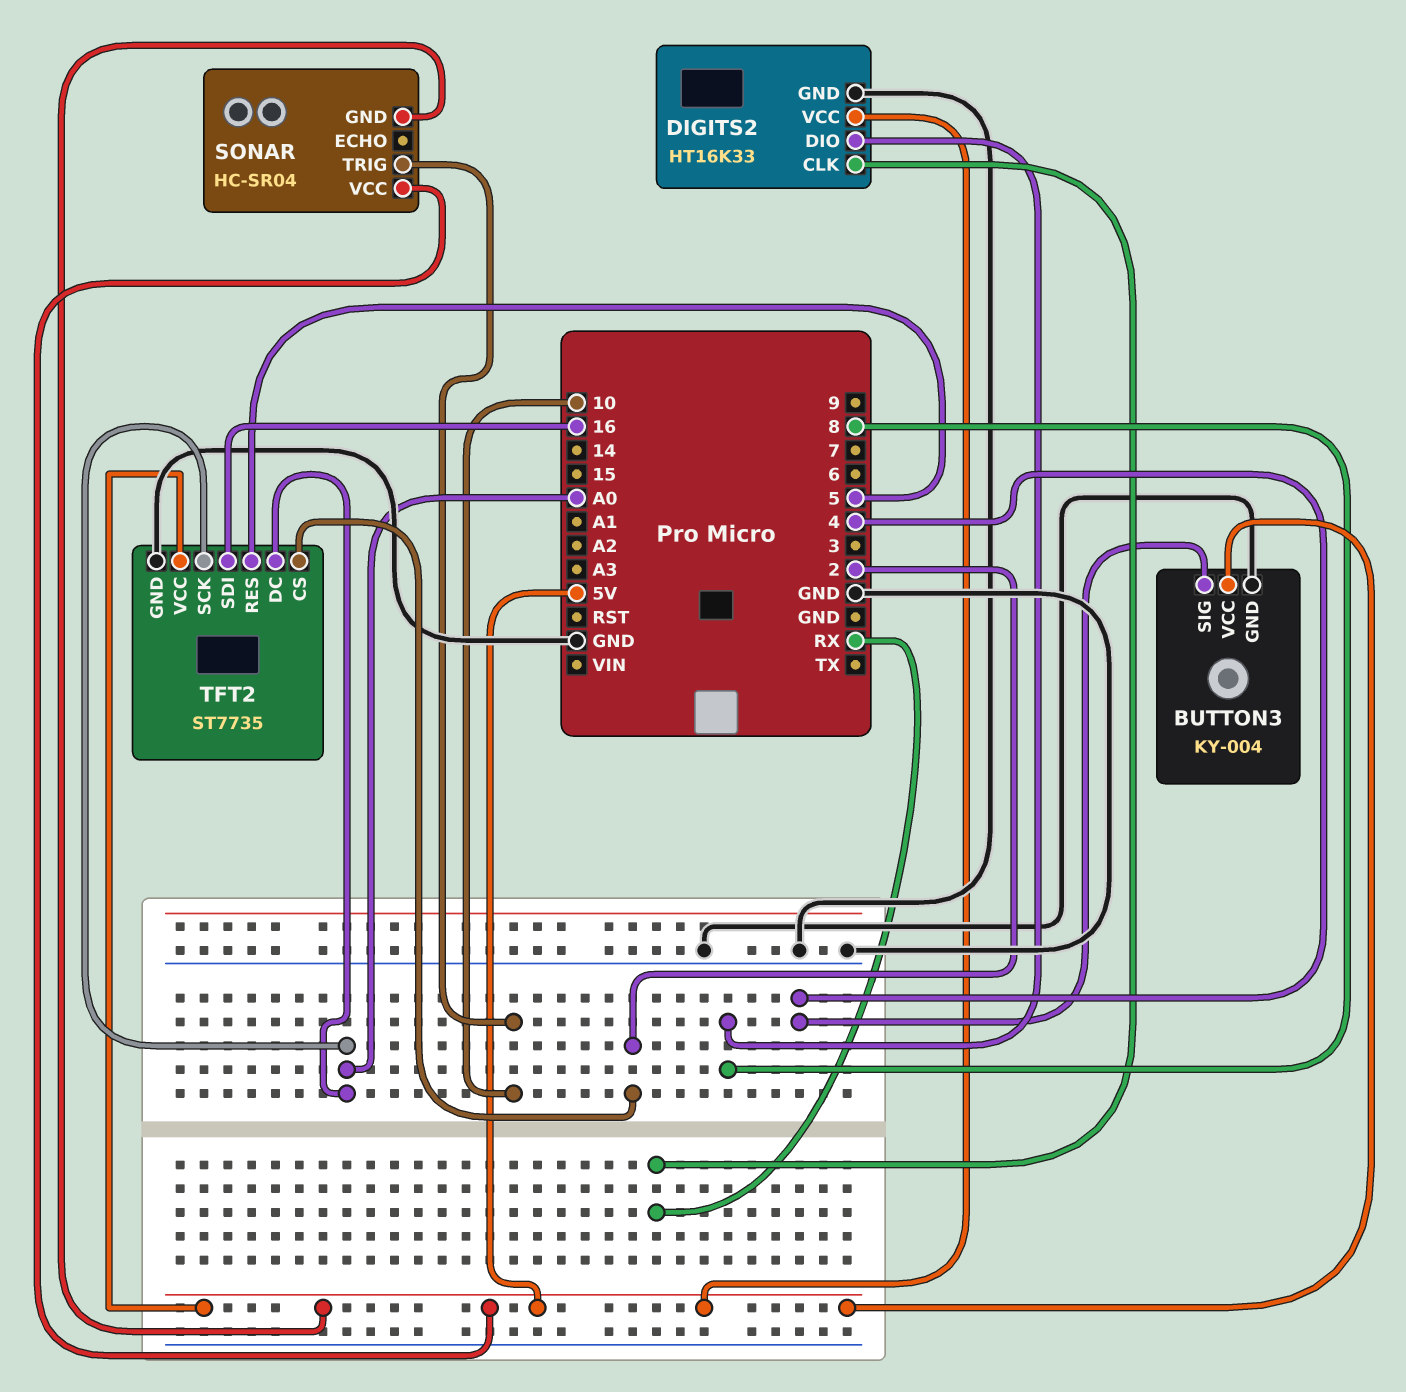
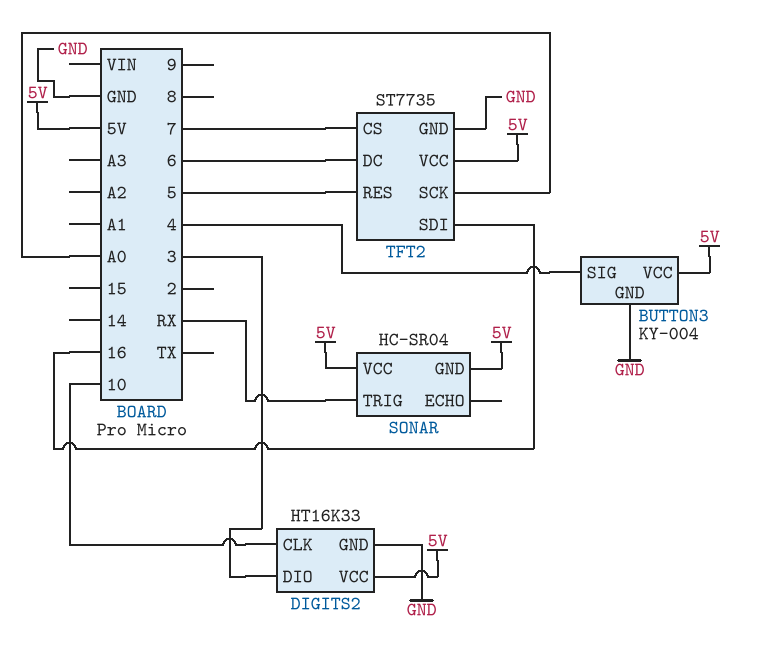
DIGITS2 pin CLK: RX -> 10
DIGITS2 pin DIO: 8 -> 3
SONAR pin TRIG: 10 -> RX
TFT2 pin CS: 2 -> 7
TFT2 pin DC: A0 -> 6

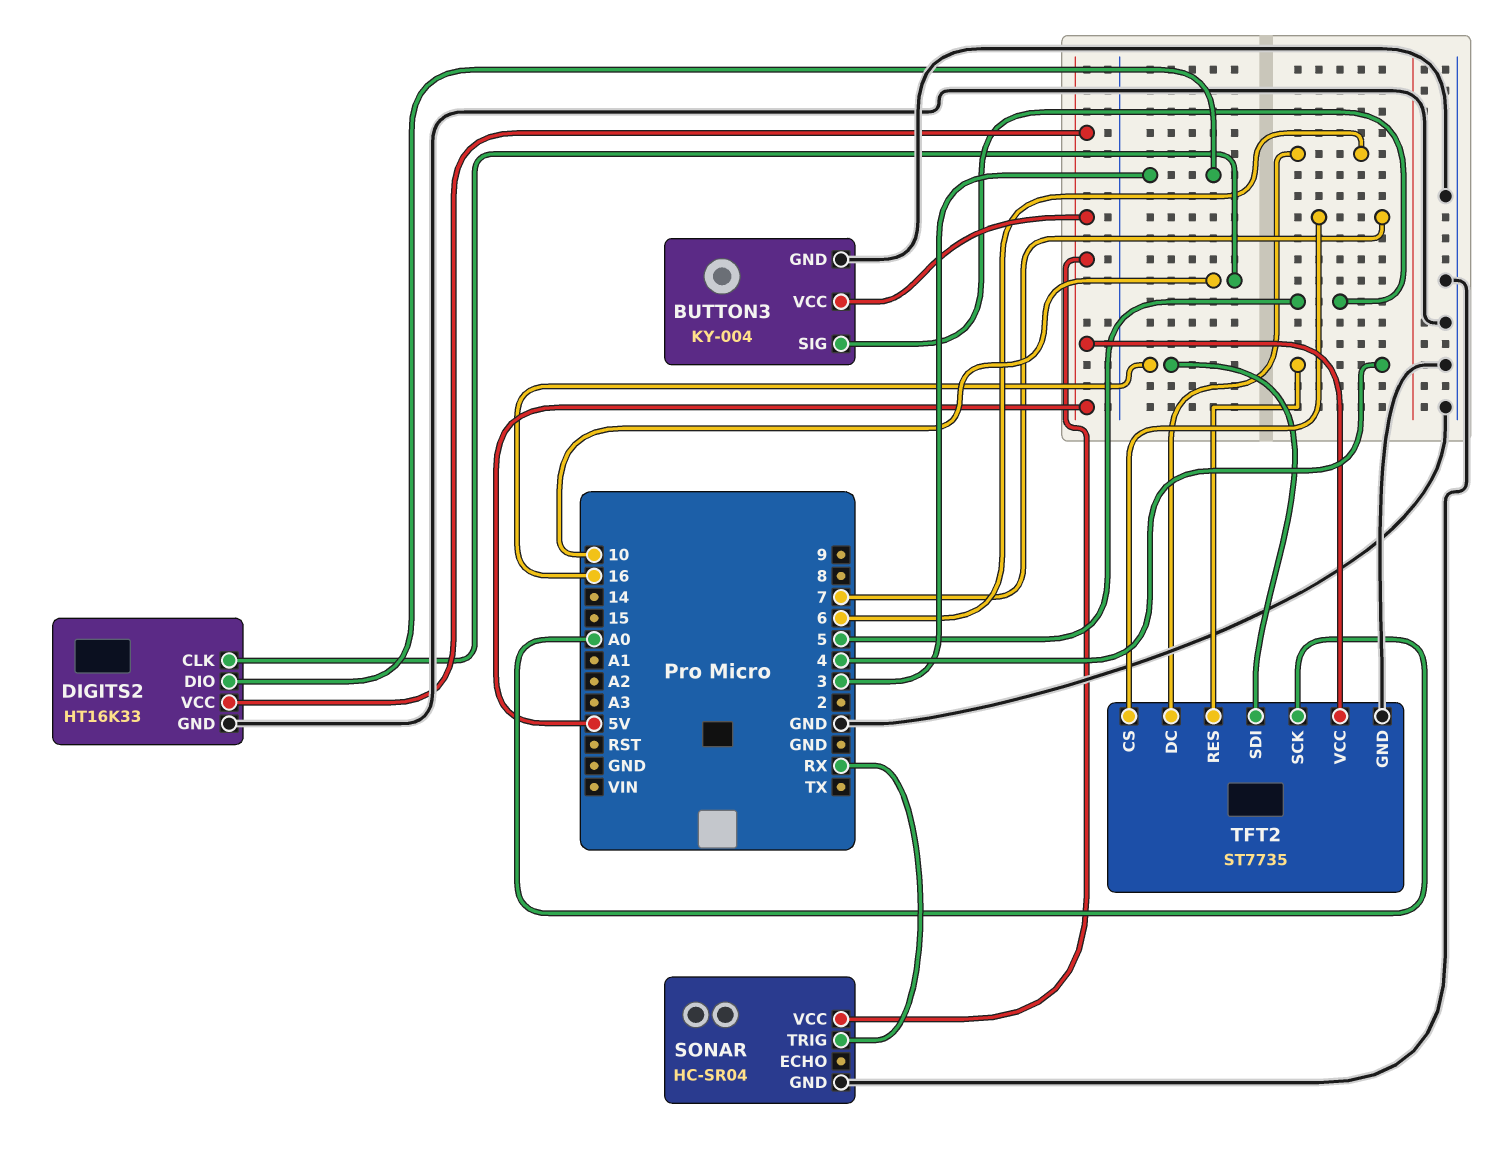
BUTTON3 pin SIG: 4 -> 5
SONAR pin GND: 5V -> GND
TFT2 pin RES: 5 -> 4

